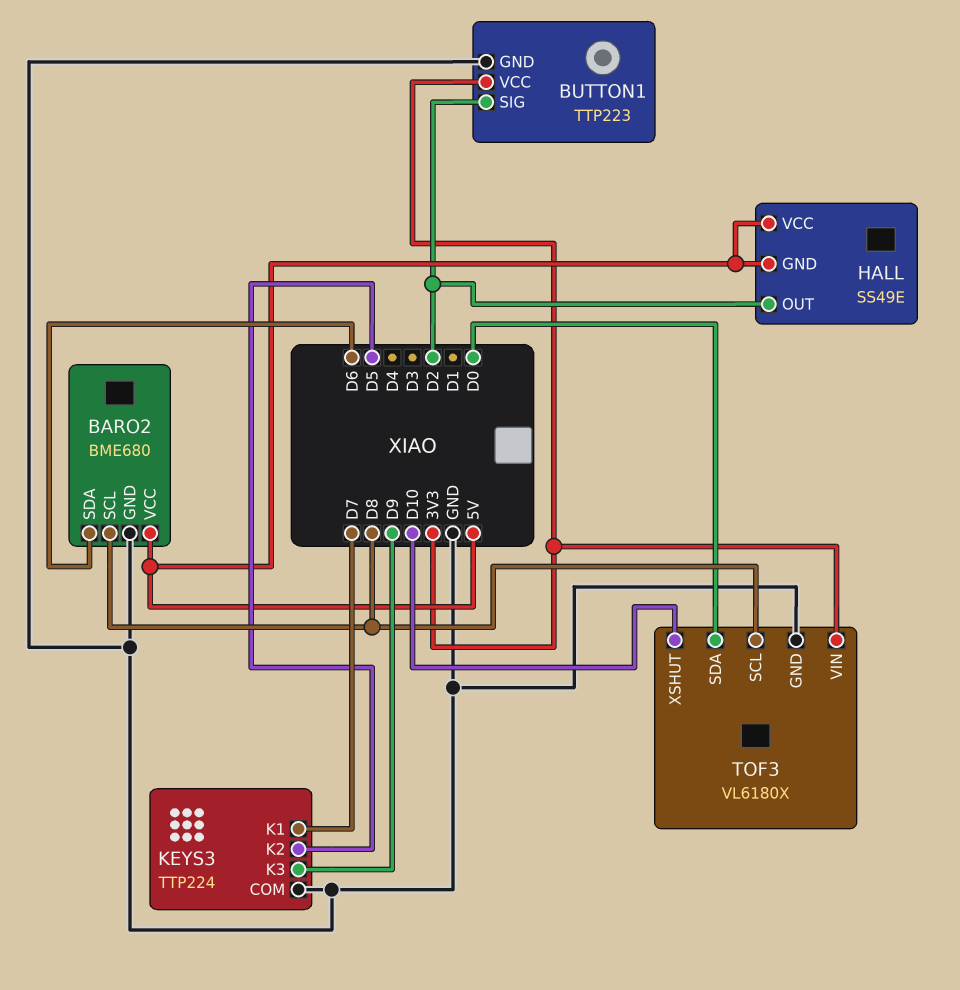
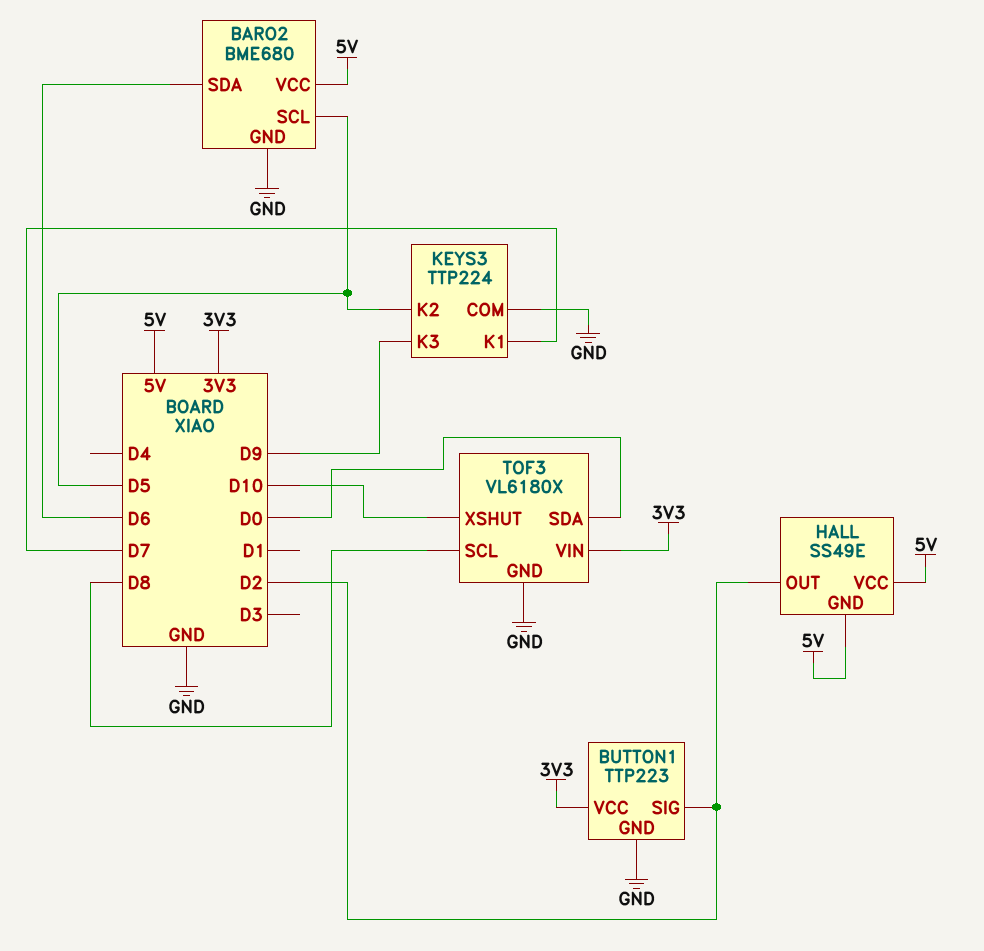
BARO2 pin SCL: D8 -> D5

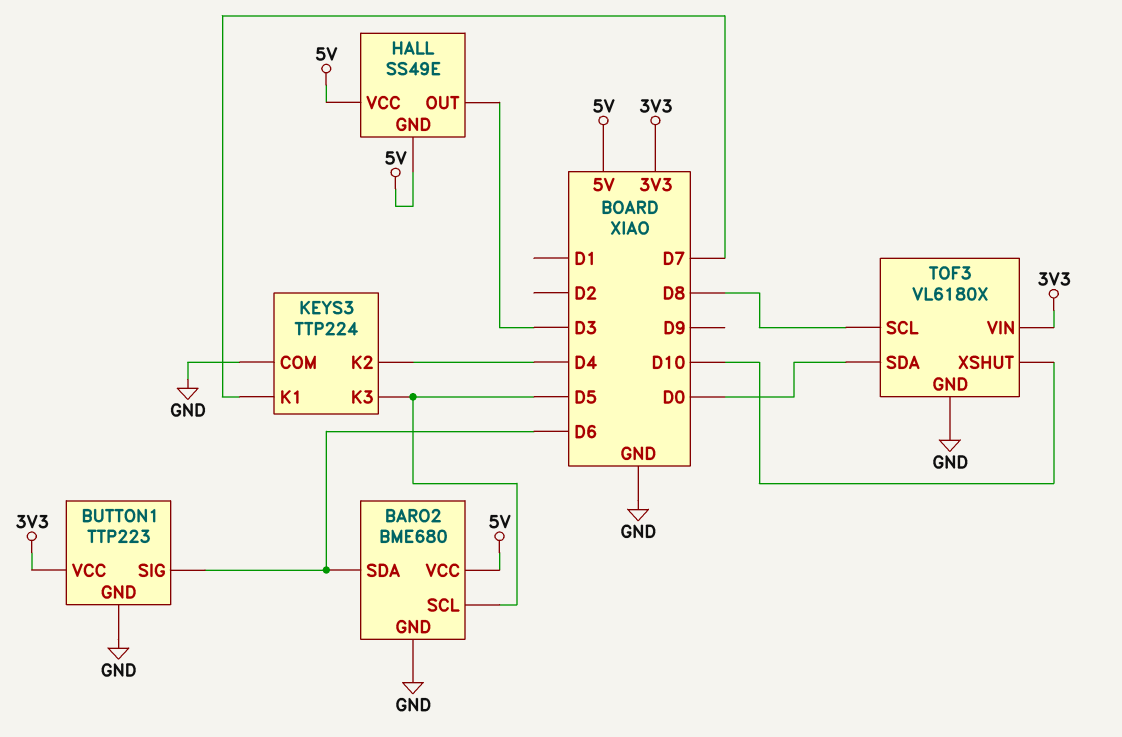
BUTTON1 pin SIG: D2 -> D6
HALL pin OUT: D2 -> D3
KEYS3 pin K2: D5 -> D4
KEYS3 pin K3: D9 -> D5

